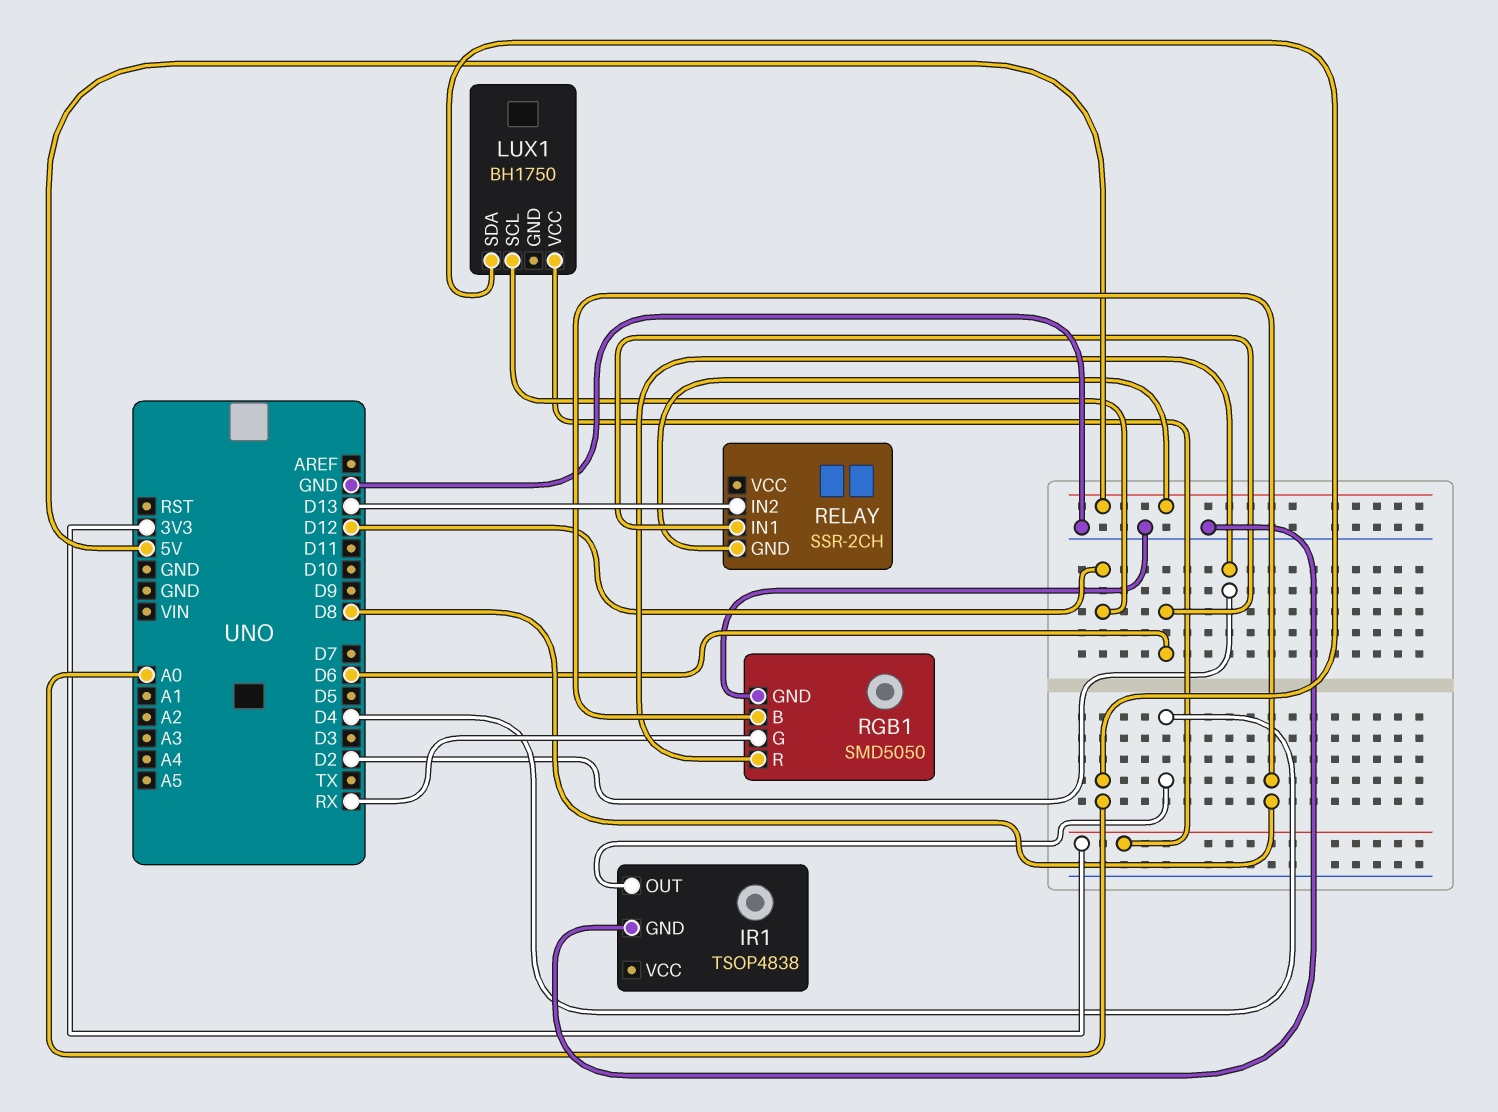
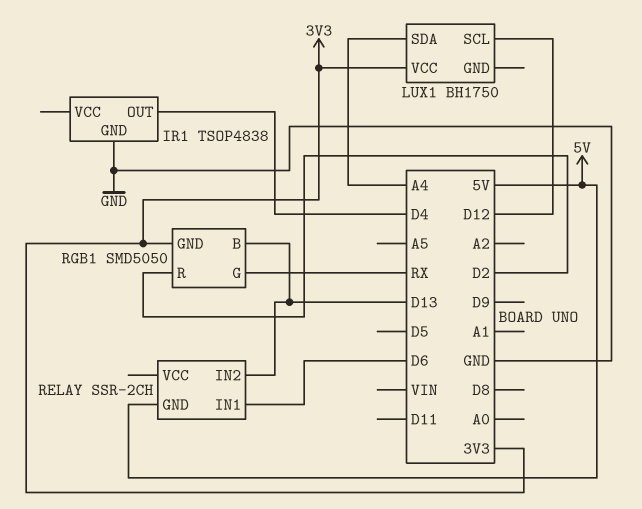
LUX1 pin SDA: A0 -> A4
RGB1 pin B: D8 -> D13
RGB1 pin GND: GND -> 3V3

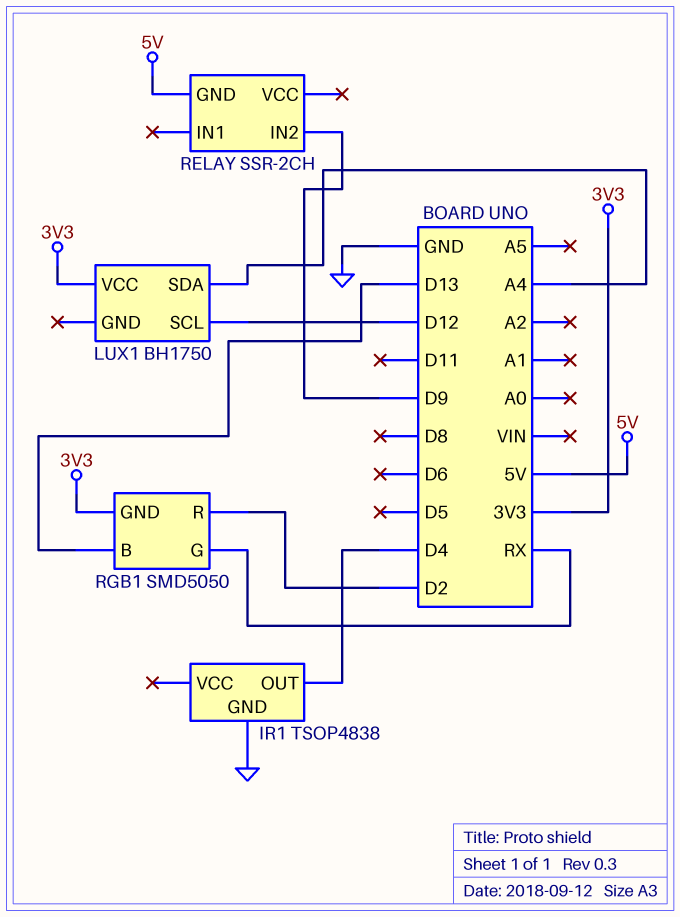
RELAY pin IN1: D6 -> none
RELAY pin IN2: D13 -> D9

